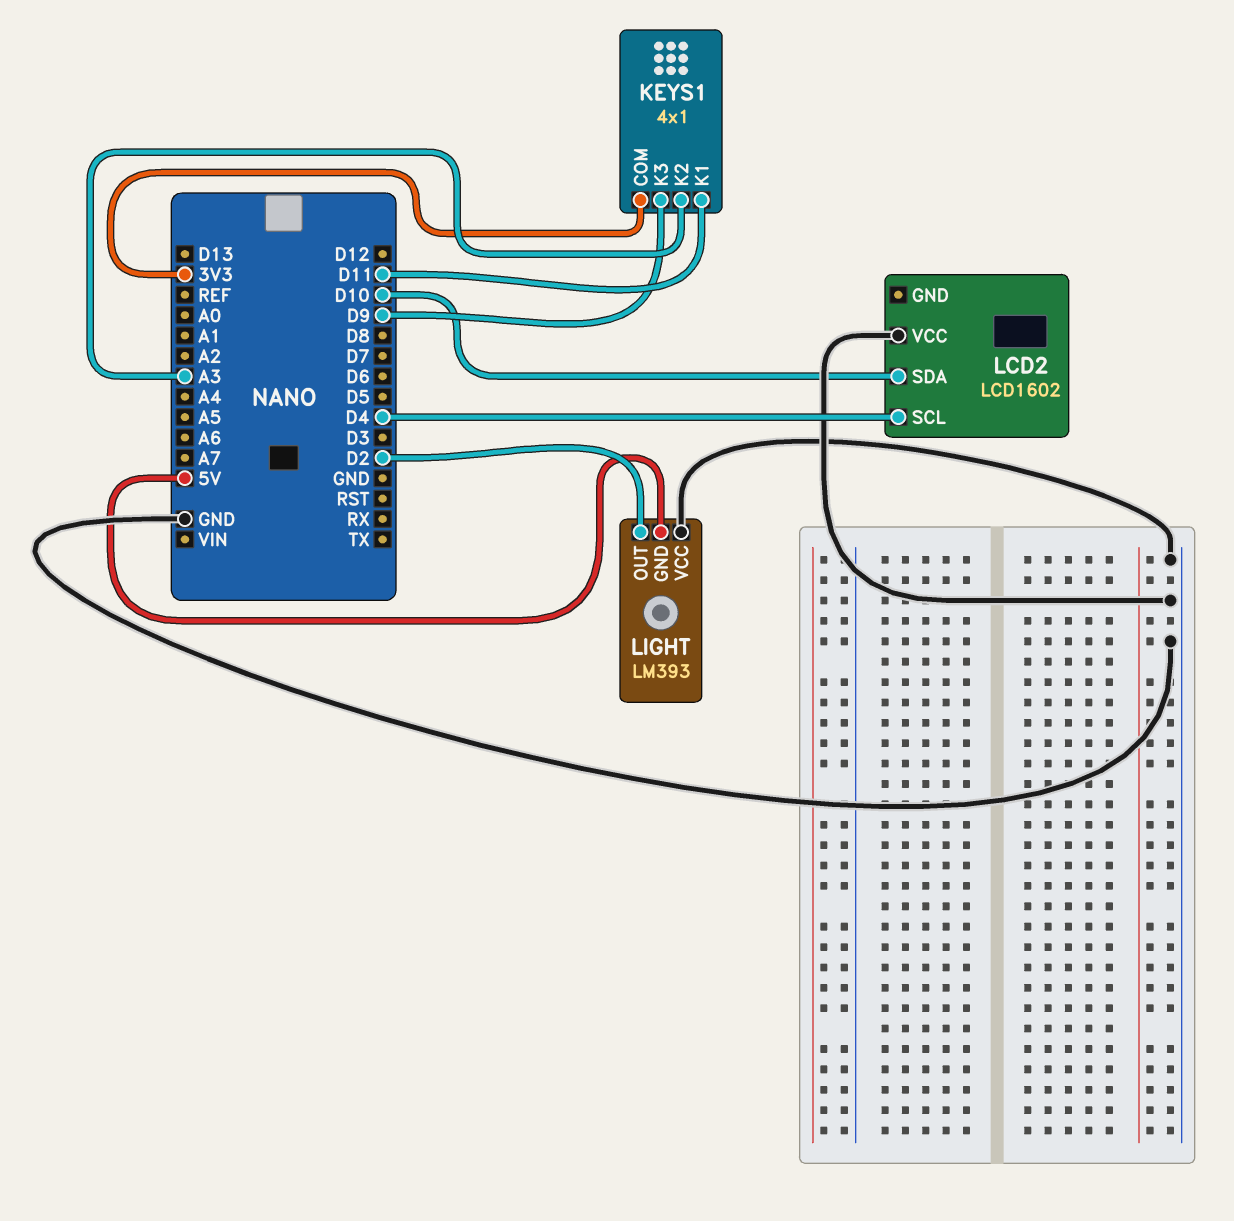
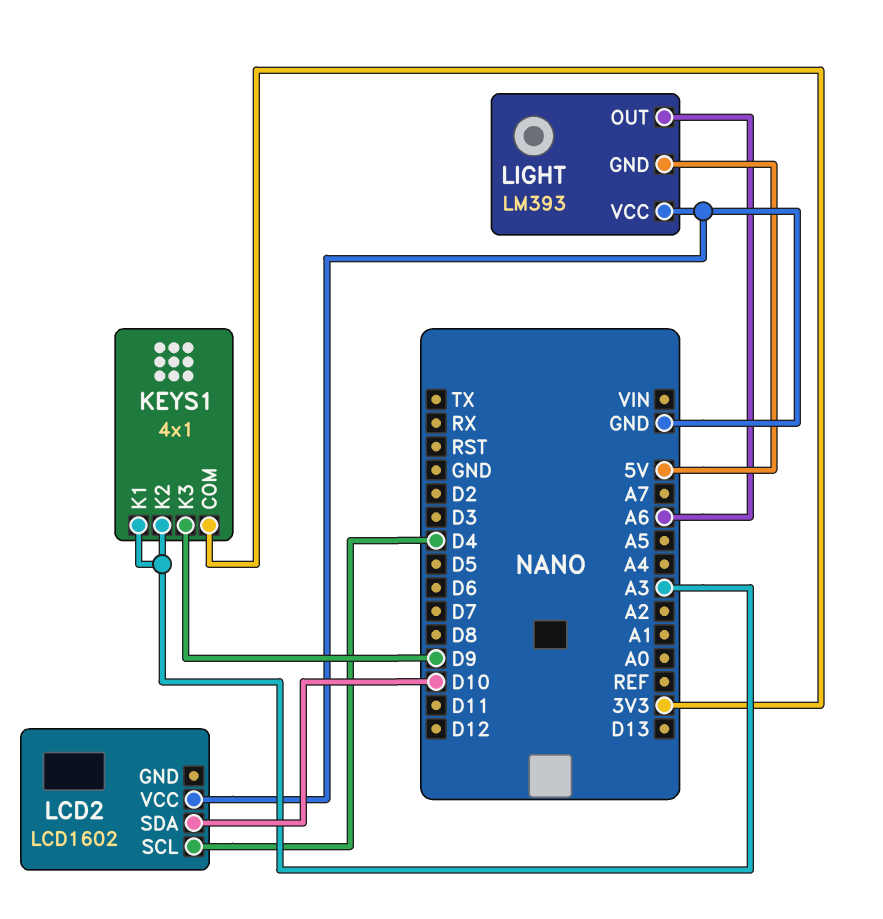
KEYS1 pin K1: D11 -> A3
LIGHT pin OUT: D2 -> A6

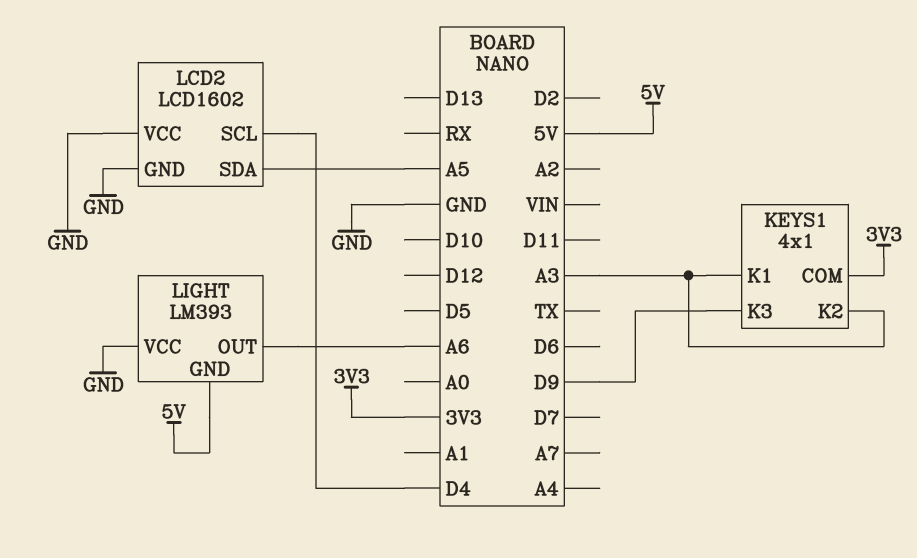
LCD2 pin GND: none -> GND
LCD2 pin SDA: D10 -> A5

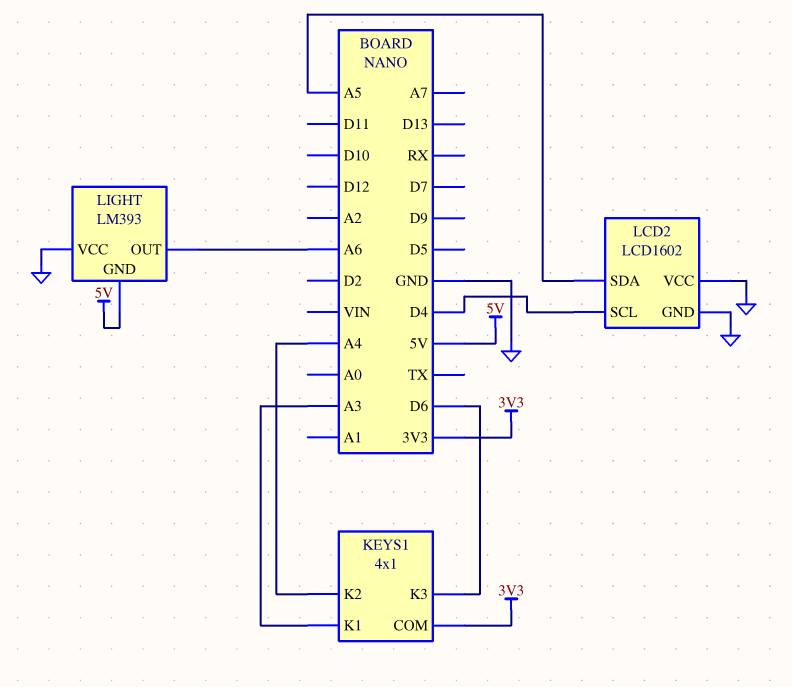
KEYS1 pin K2: A3 -> A4
KEYS1 pin K3: D9 -> D6

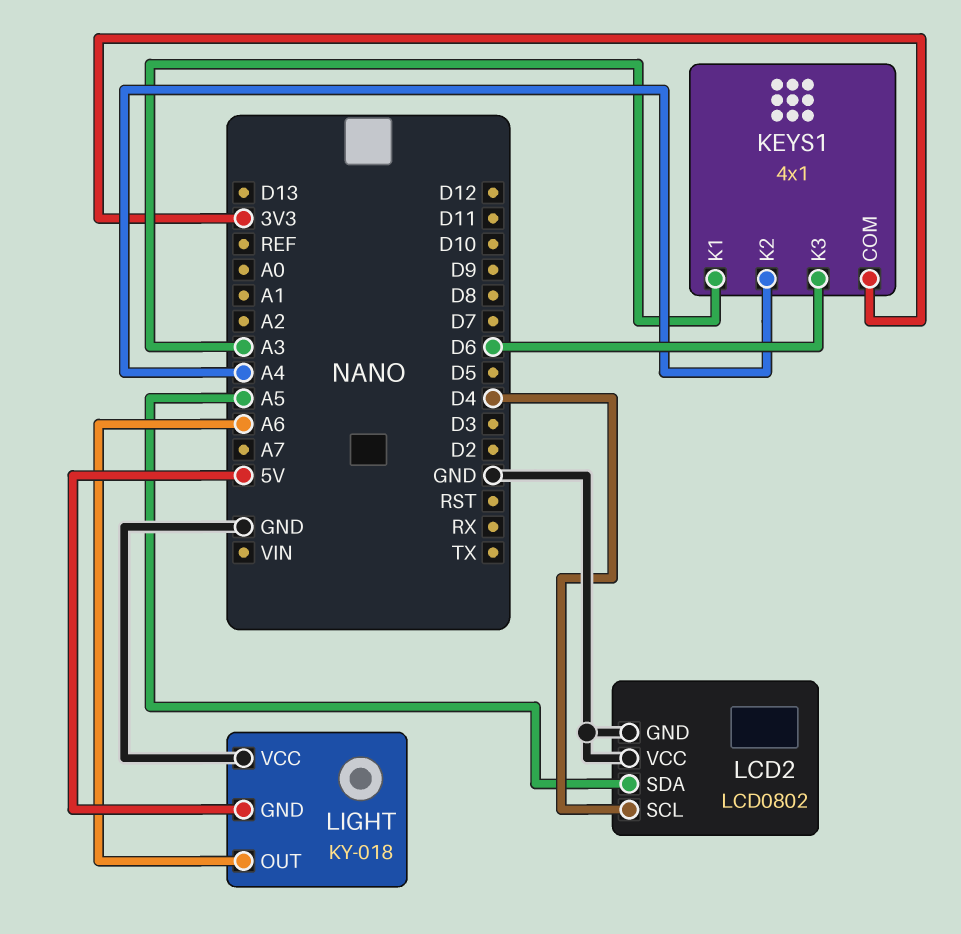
LCD2: LCD1602 -> LCD0802
LIGHT: LM393 -> KY-018

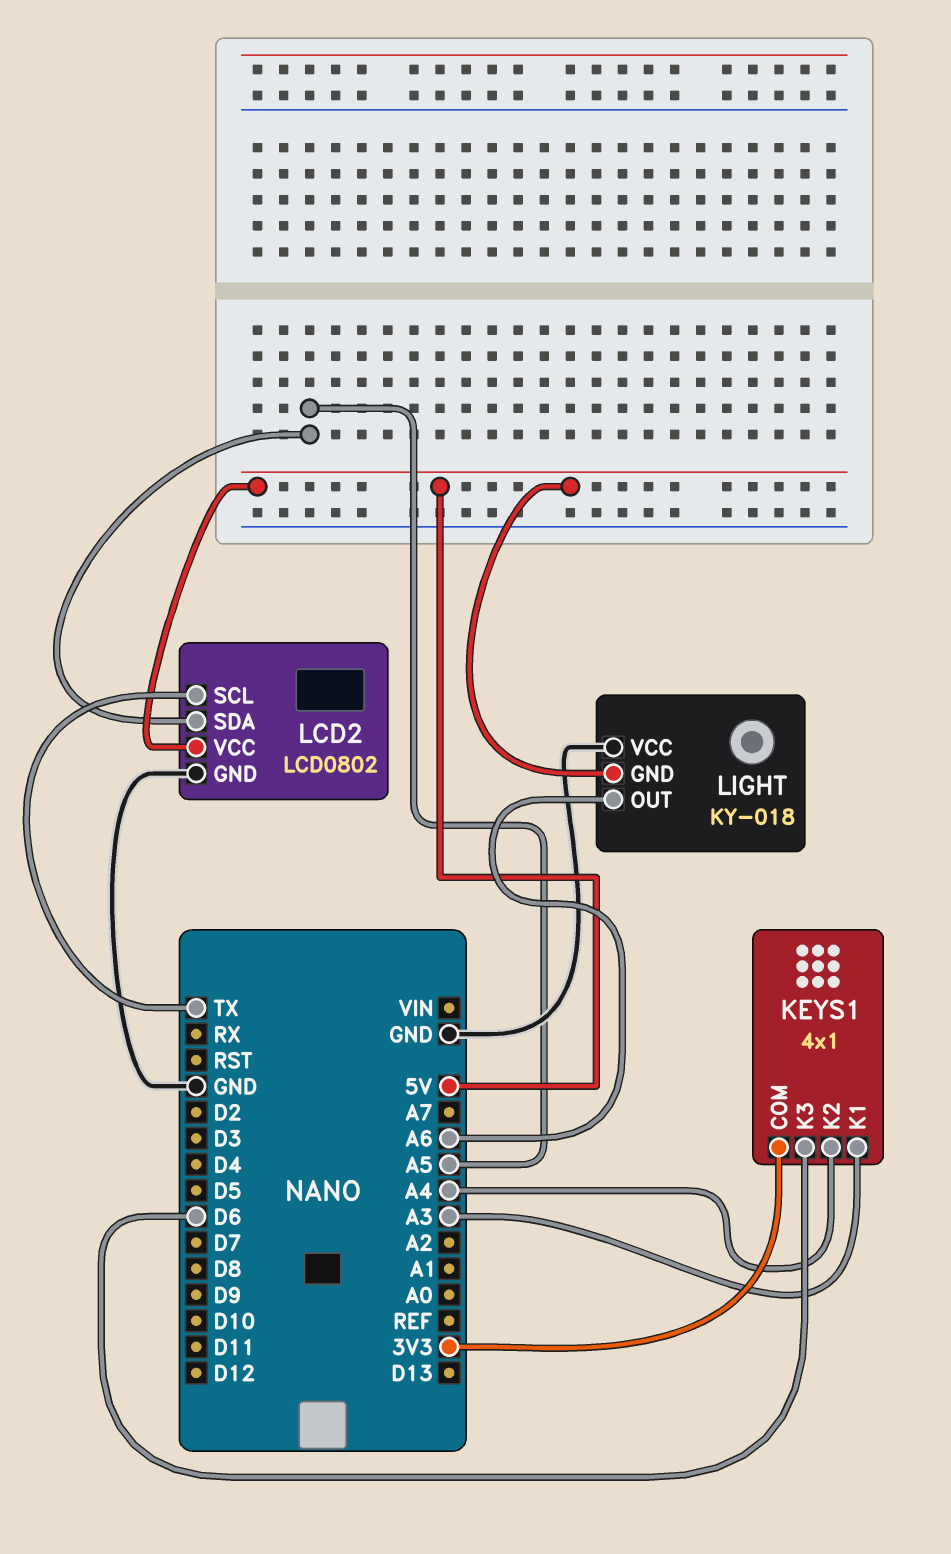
LCD2 pin SCL: D4 -> TX
LCD2 pin VCC: GND -> 5V

